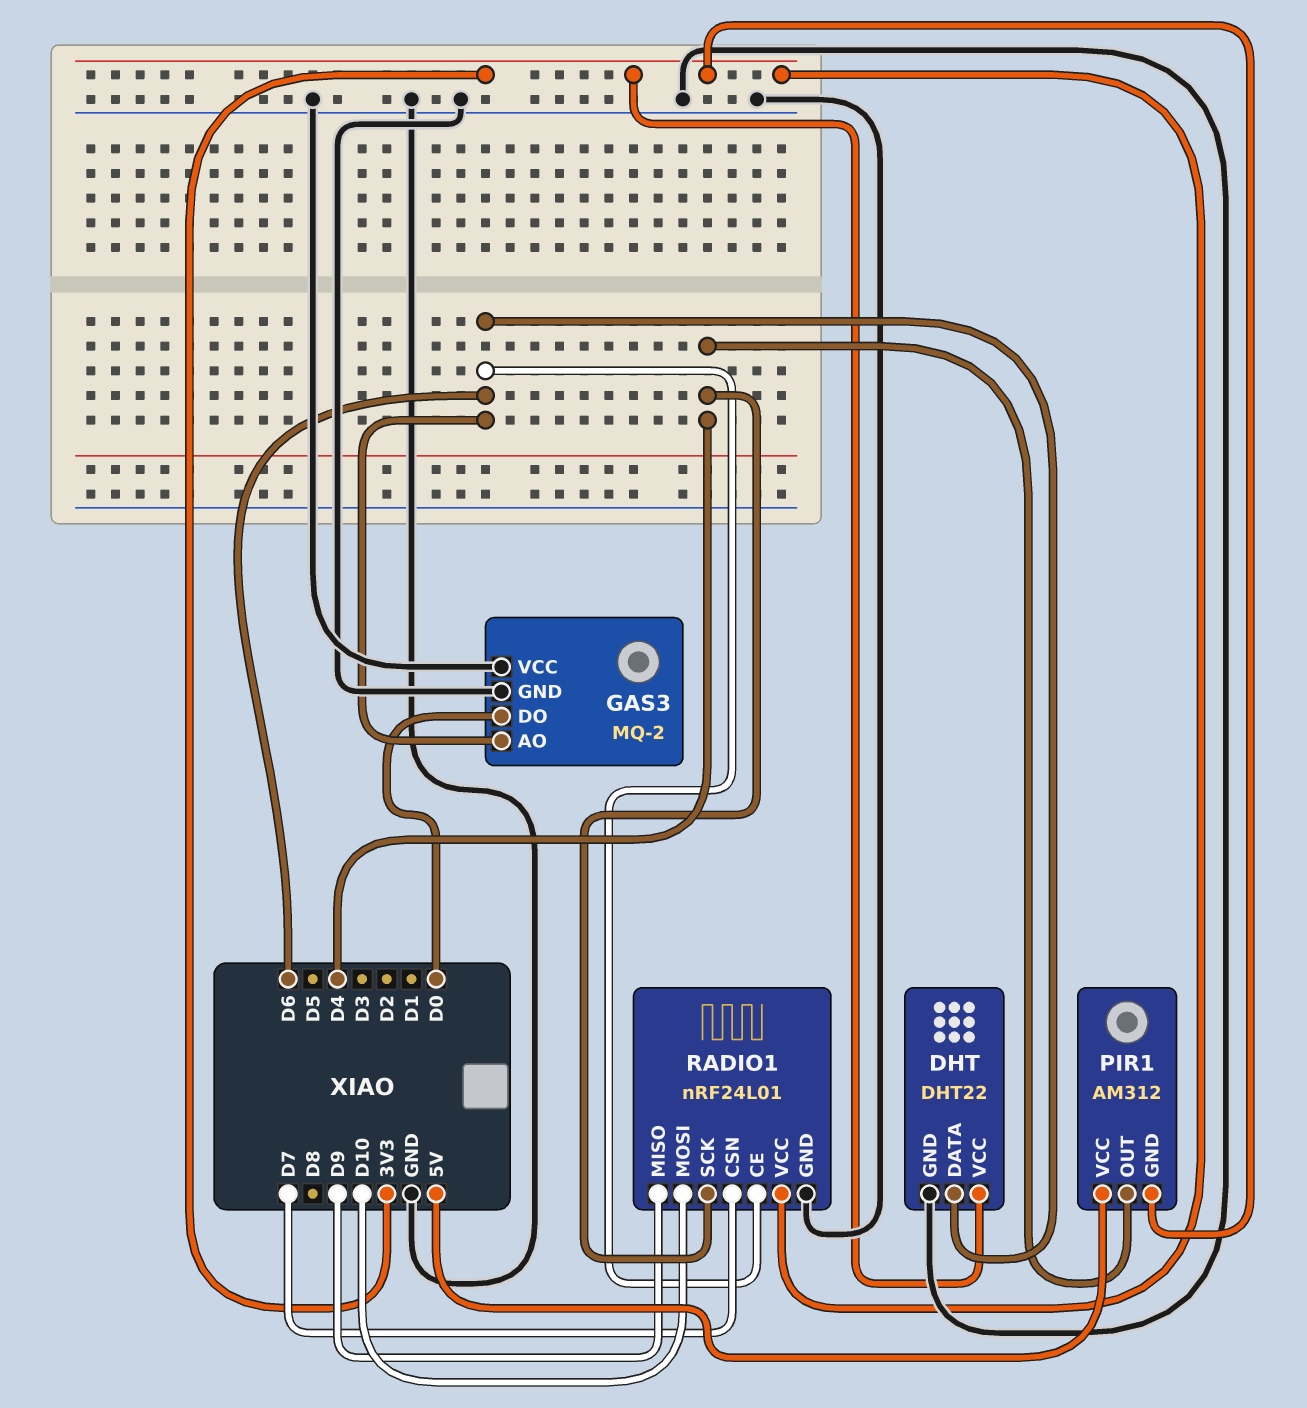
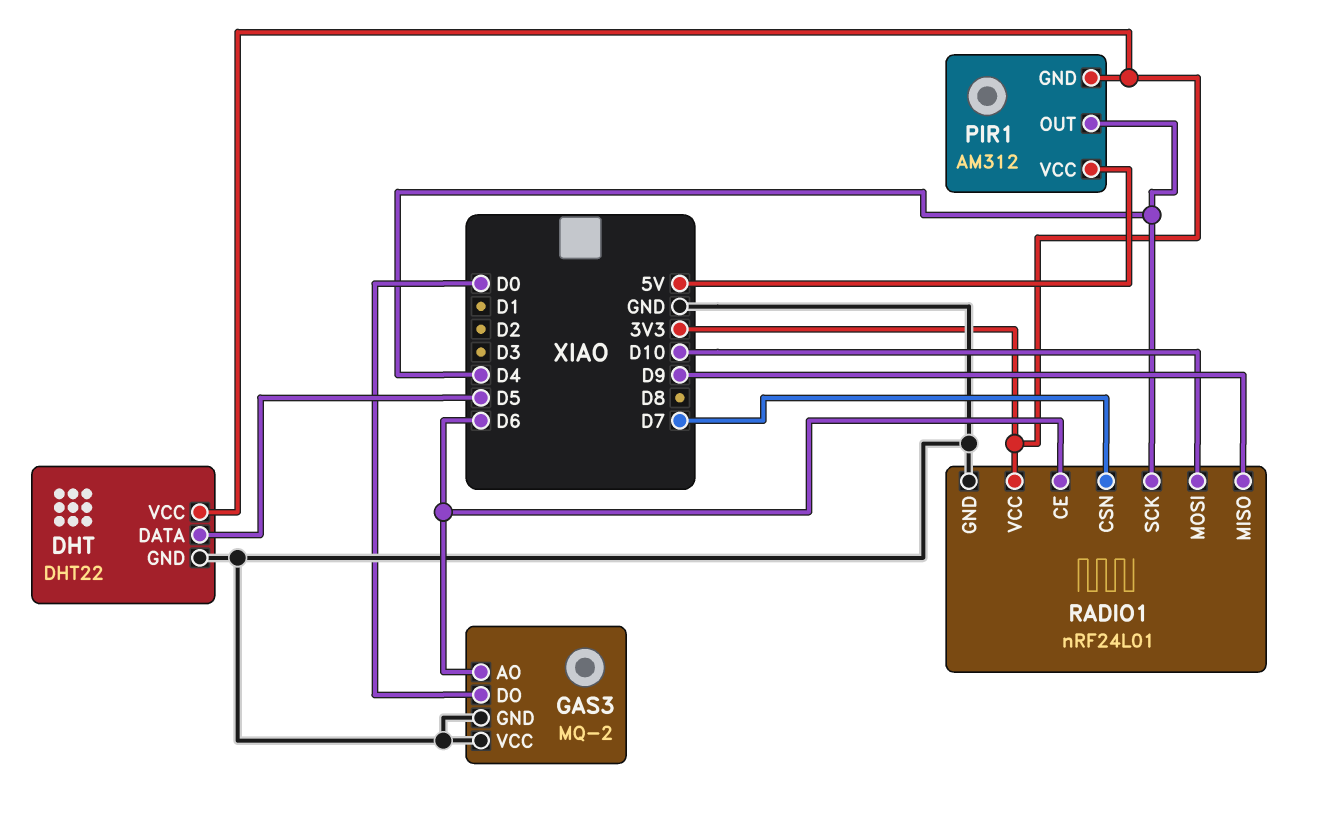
DHT pin DATA: D6 -> D5

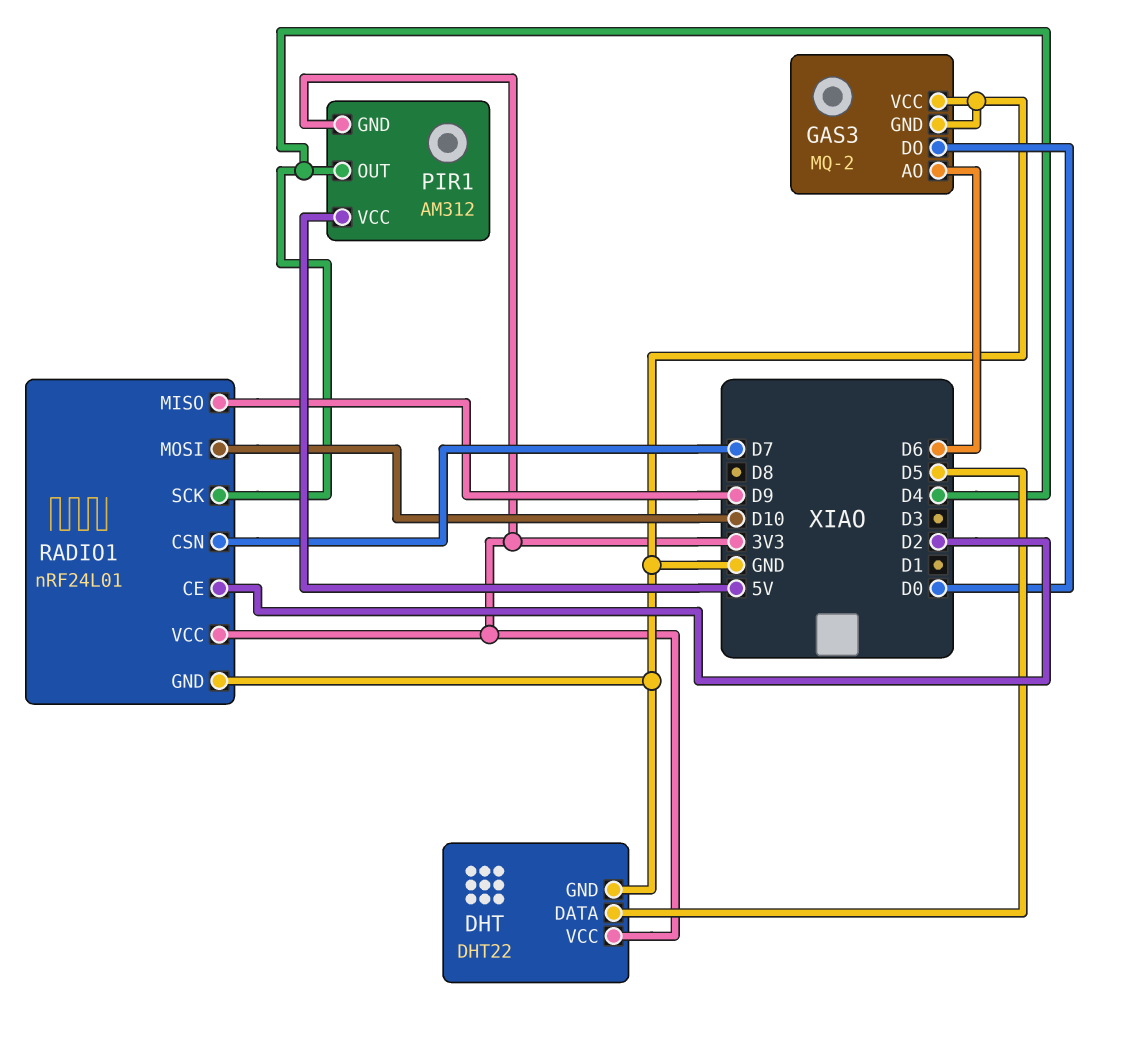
RADIO1 pin CE: D6 -> D2

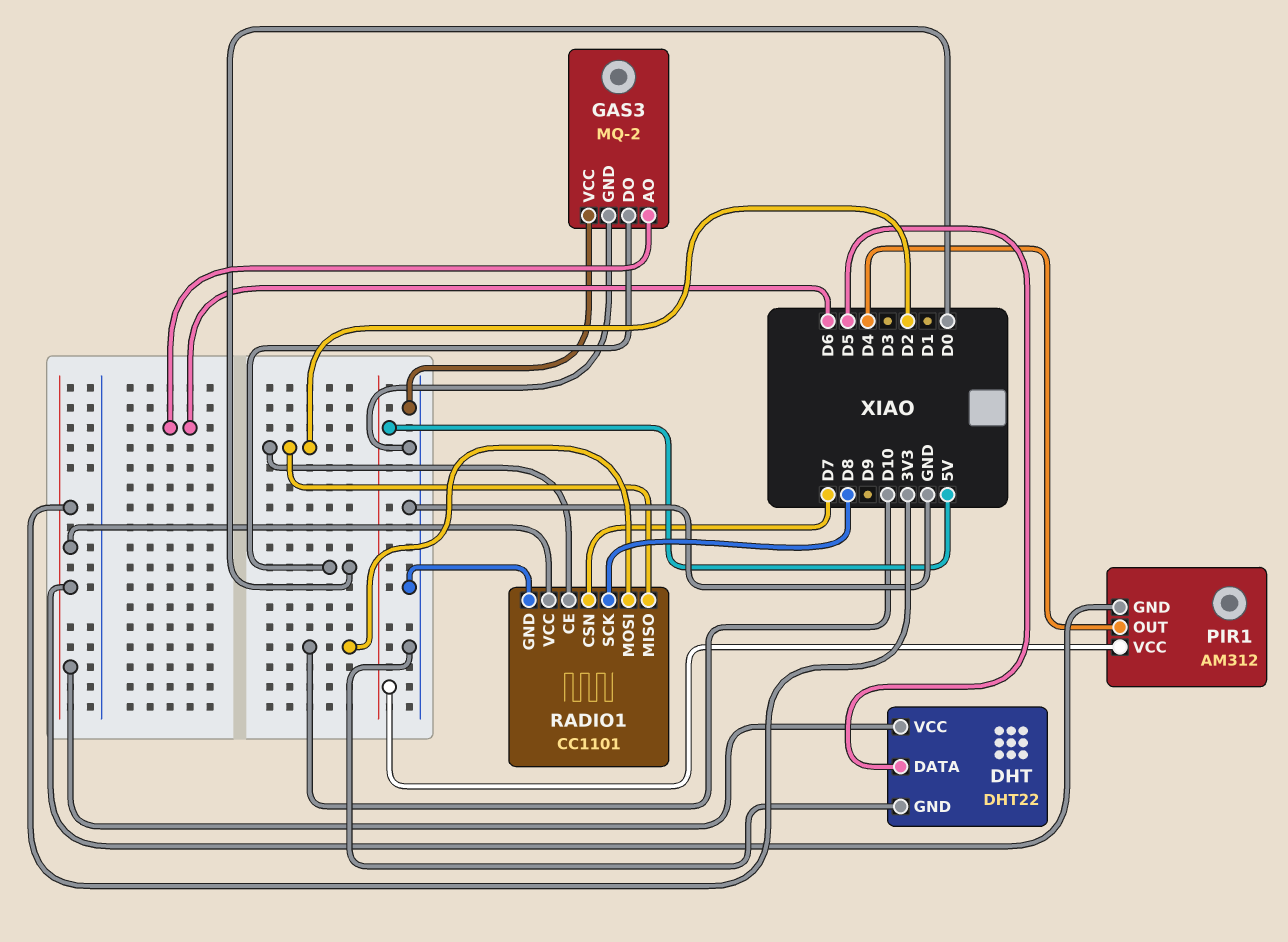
RADIO1: nRF24L01 -> CC1101
RADIO1 pin MISO: D9 -> D2
RADIO1 pin SCK: D4 -> D8

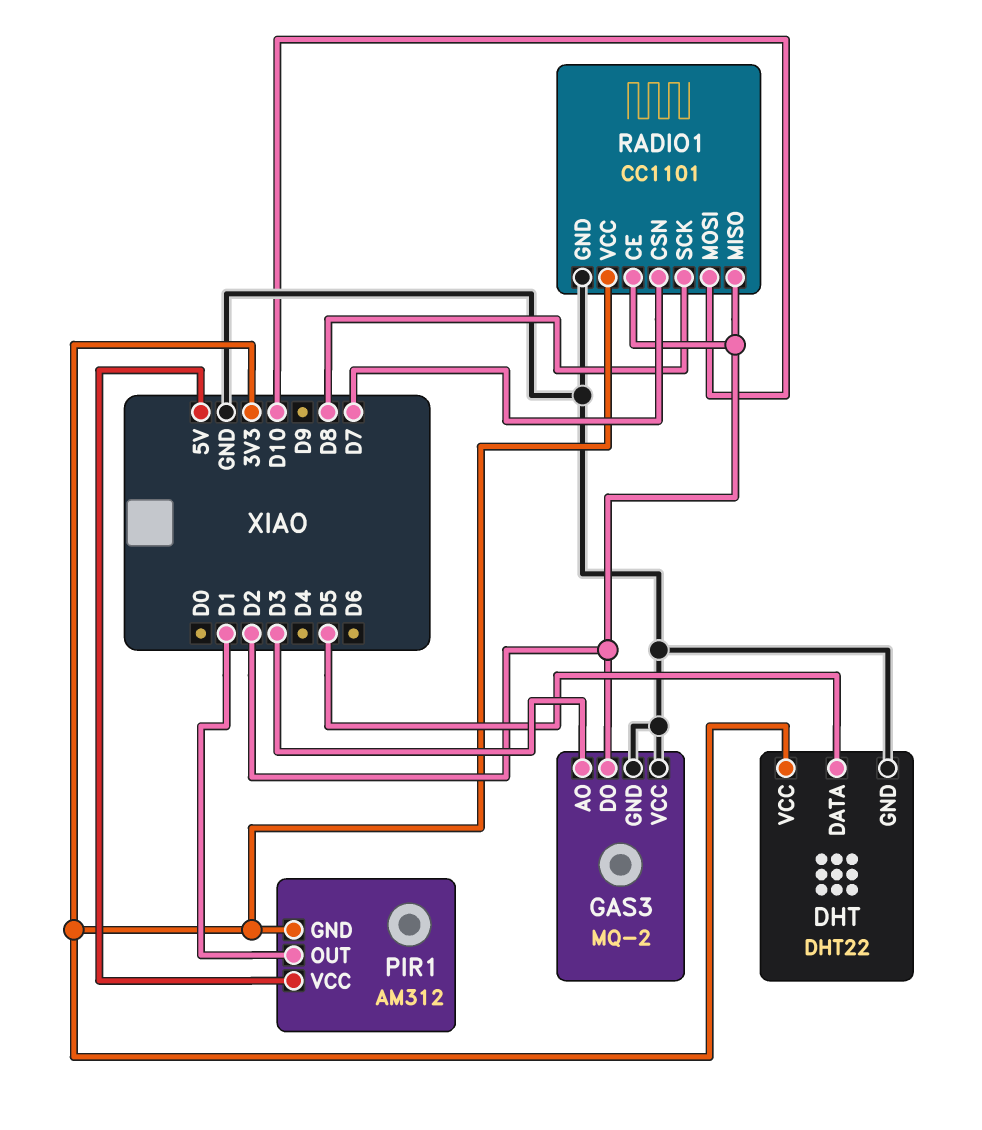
GAS3 pin AO: D6 -> D3
GAS3 pin DO: D0 -> D2
PIR1 pin OUT: D4 -> D1

